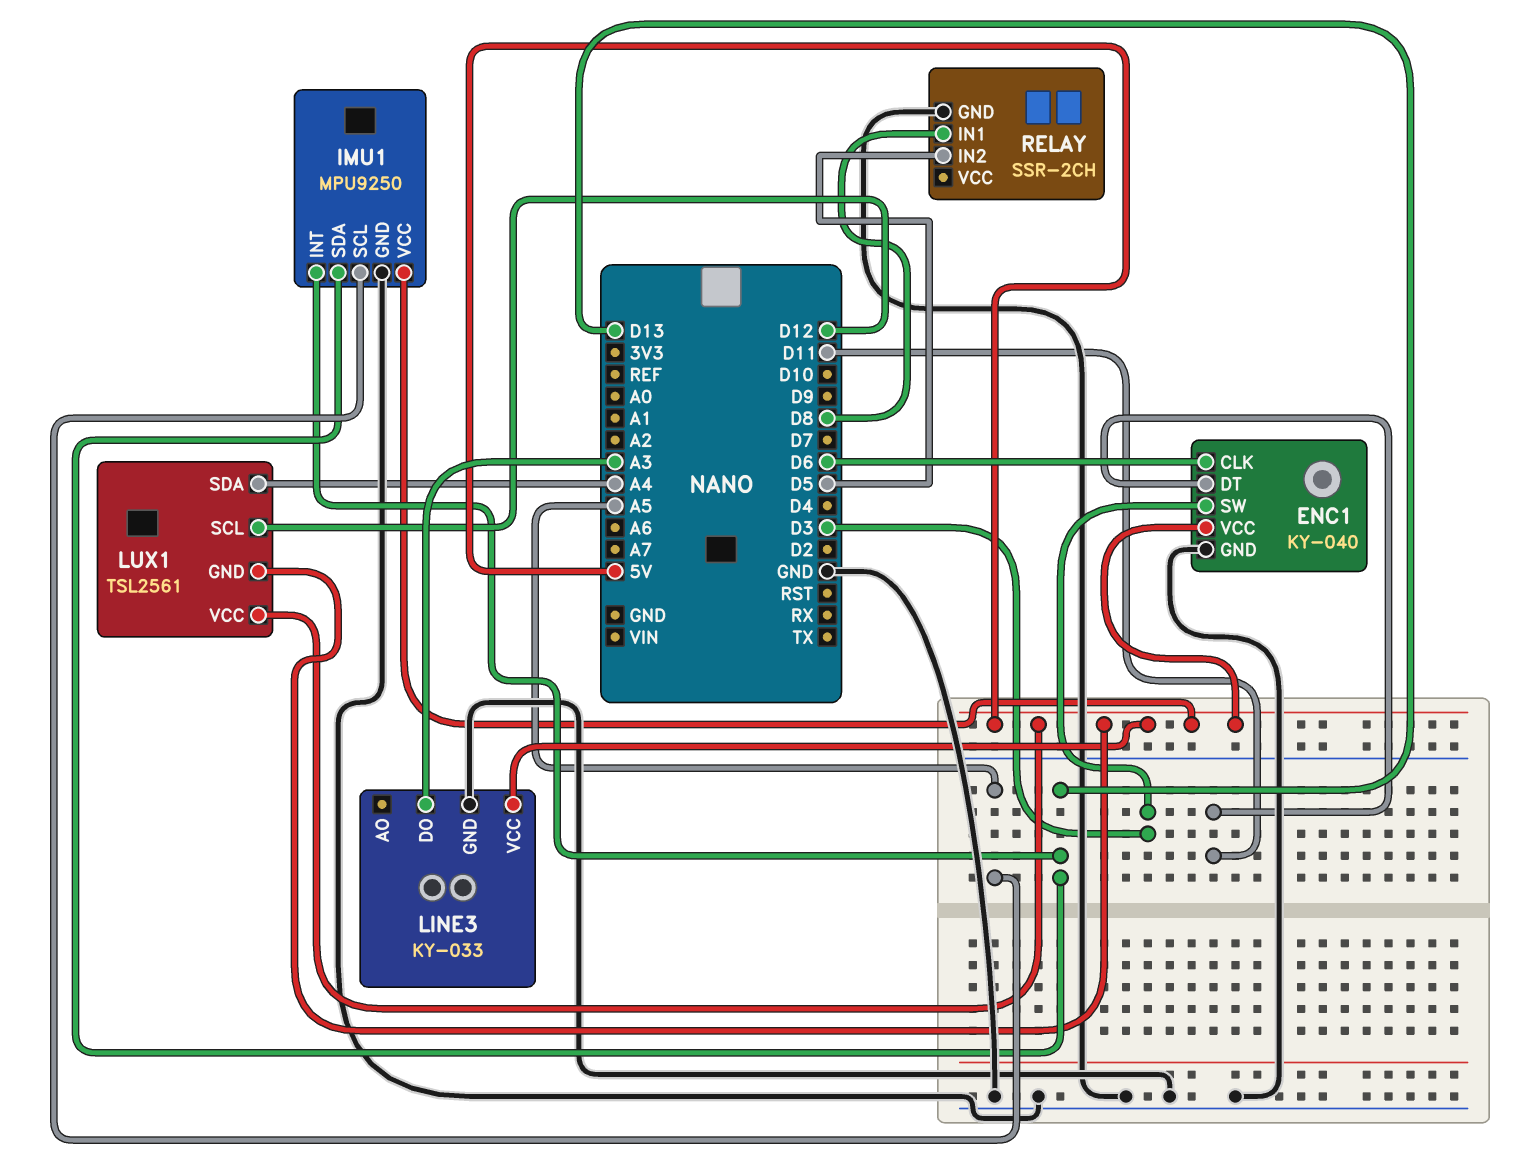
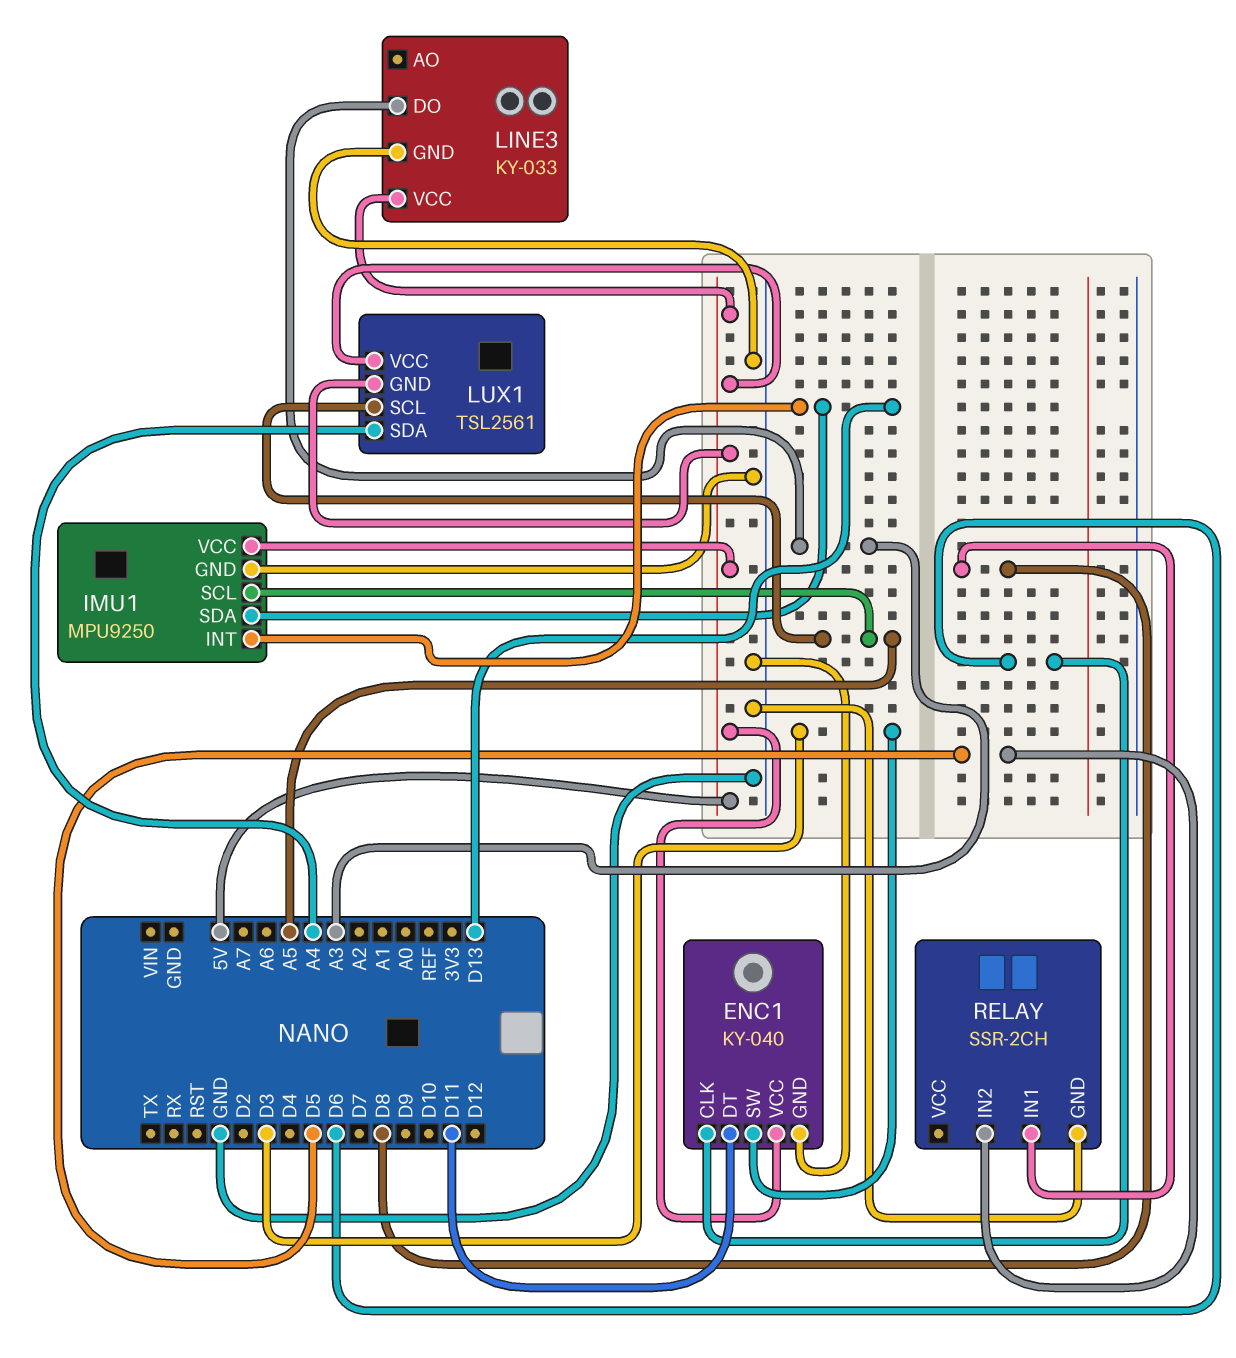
LUX1 pin SCL: D12 -> A5

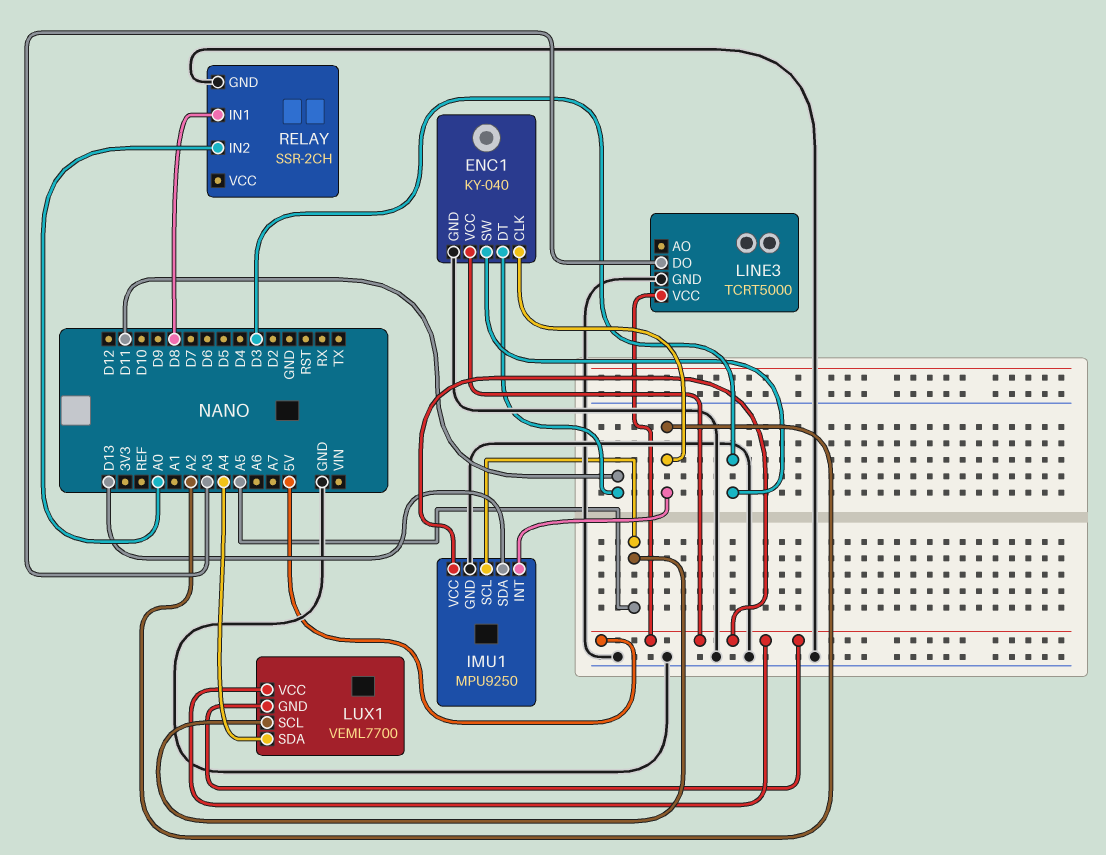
ENC1 pin CLK: D6 -> A2
IMU1 pin INT: D13 -> A2
LINE3: KY-033 -> TCRT5000
LUX1: TSL2561 -> VEML7700
RELAY pin IN2: D5 -> A0

